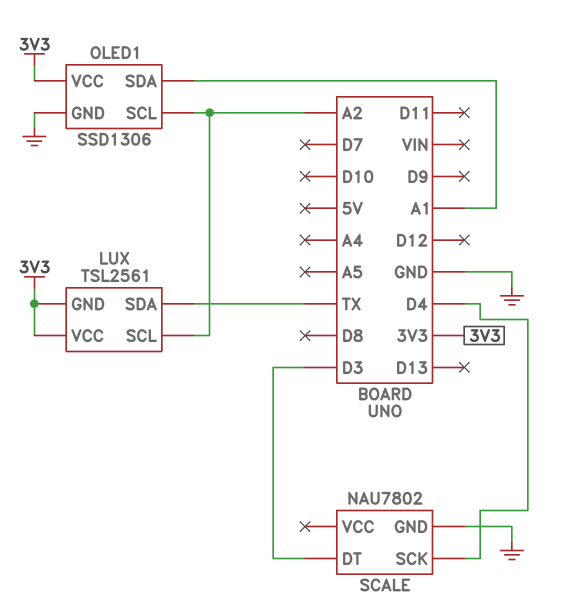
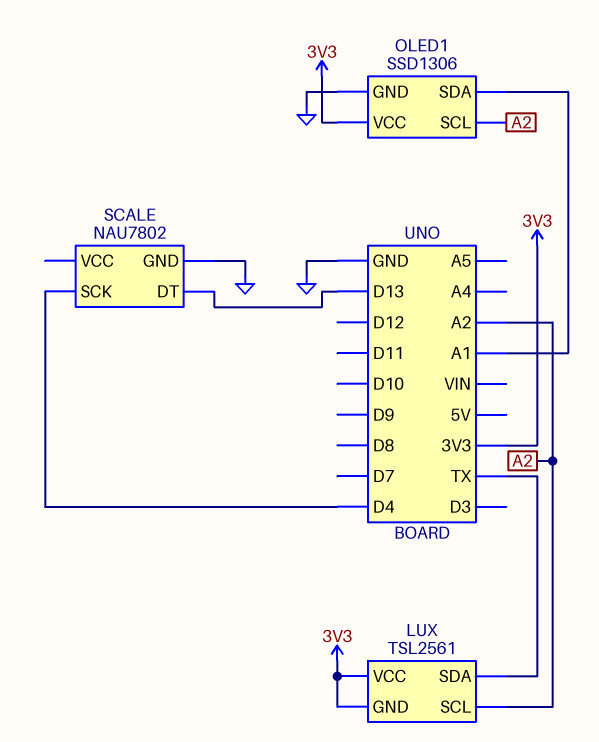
SCALE pin DT: D3 -> D13

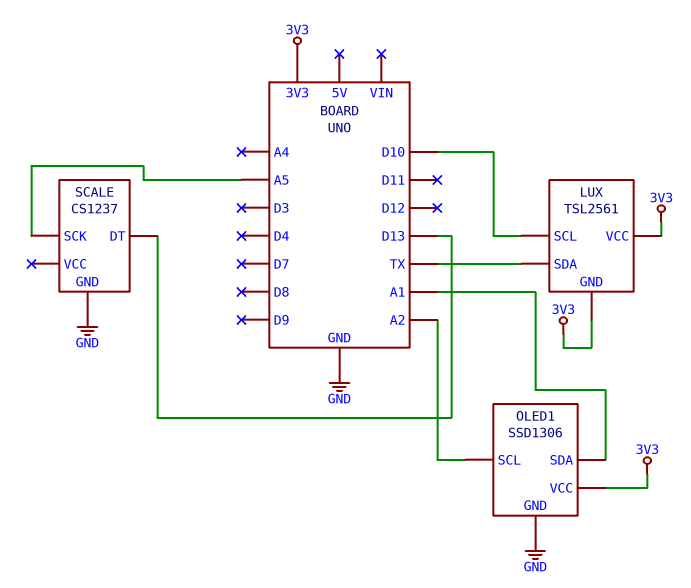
LUX pin SCL: A2 -> D10
SCALE: NAU7802 -> CS1237
SCALE pin SCK: D4 -> A5

